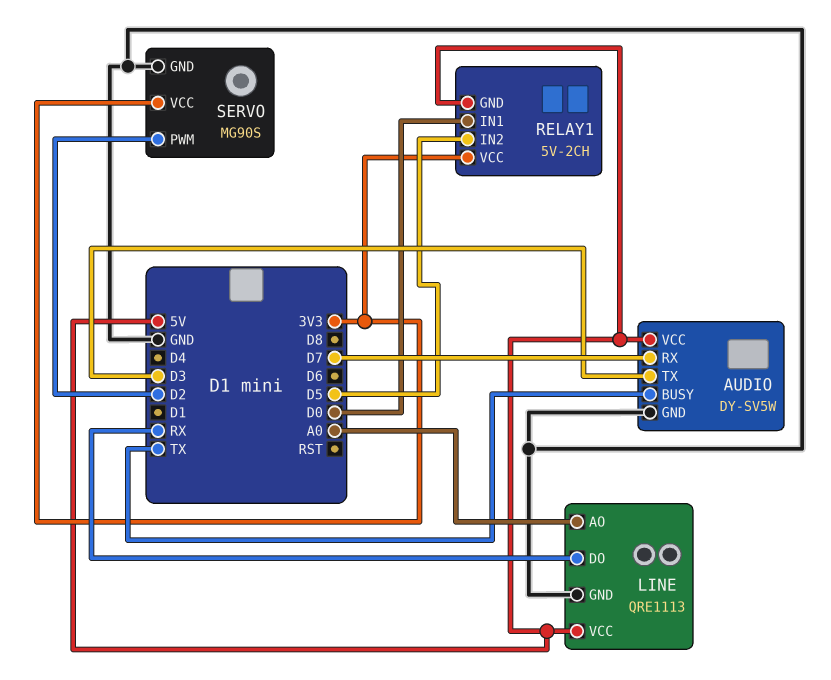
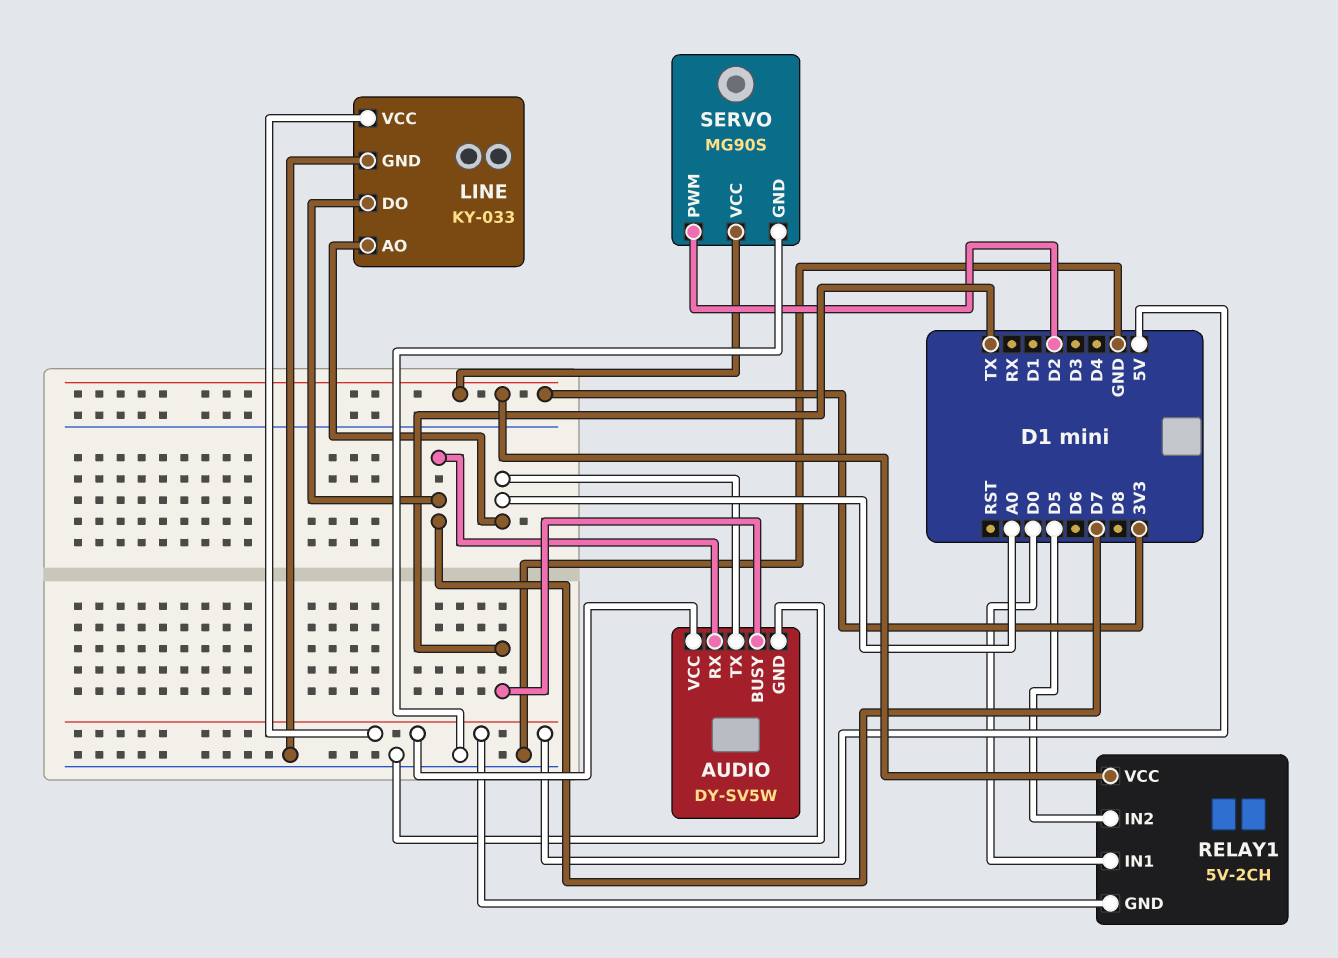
AUDIO pin TX: D3 -> A0
LINE: QRE1113 -> KY-033
LINE pin DO: RX -> D7

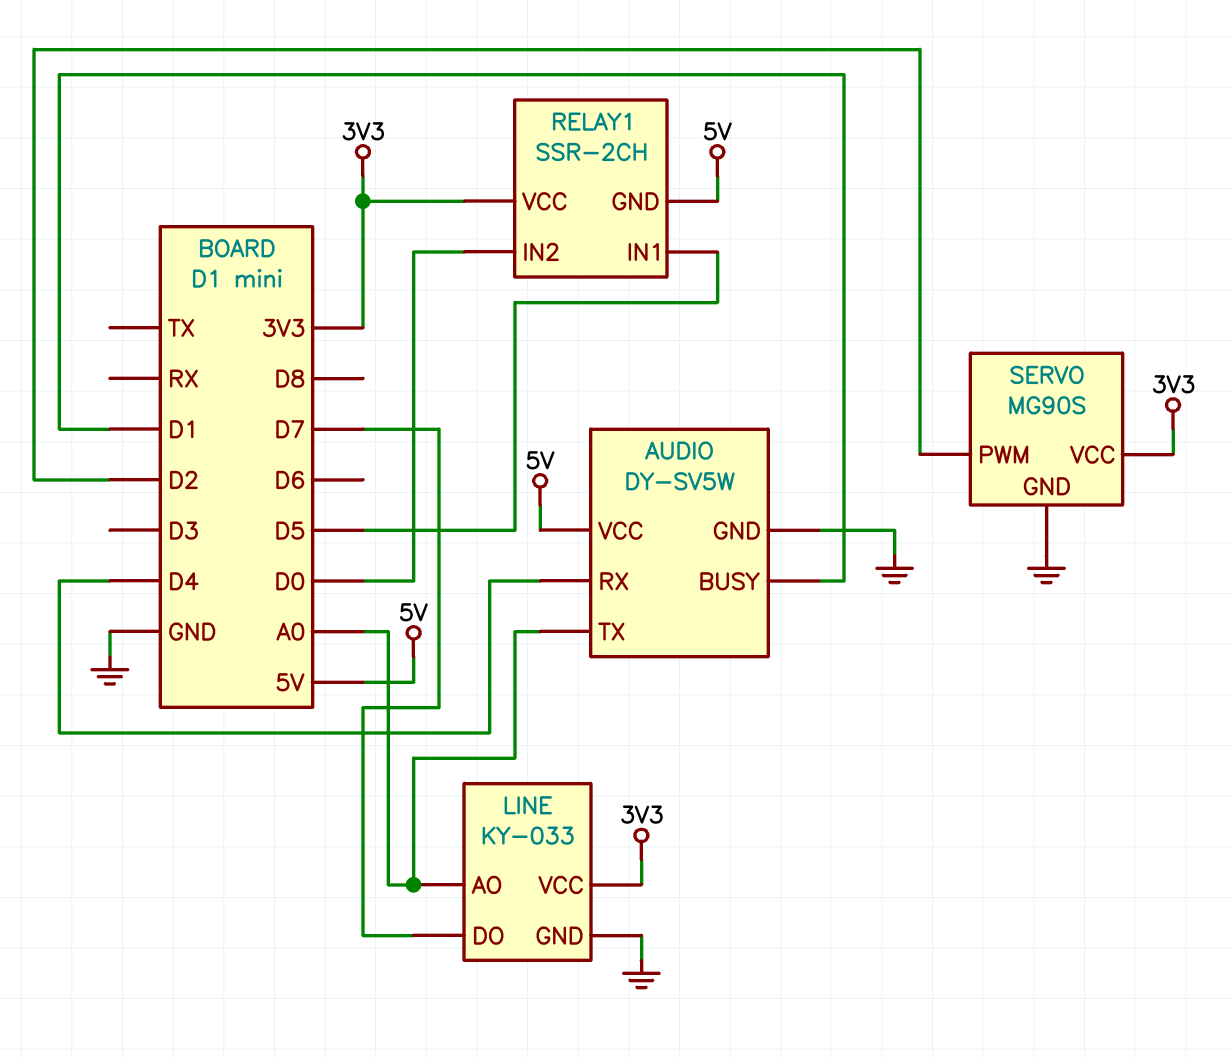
AUDIO pin BUSY: TX -> D1
AUDIO pin RX: D7 -> D4
LINE pin VCC: 5V -> 3V3
RELAY1: 5V-2CH -> SSR-2CH
RELAY1 pin IN1: D0 -> D5
RELAY1 pin IN2: D5 -> D0

